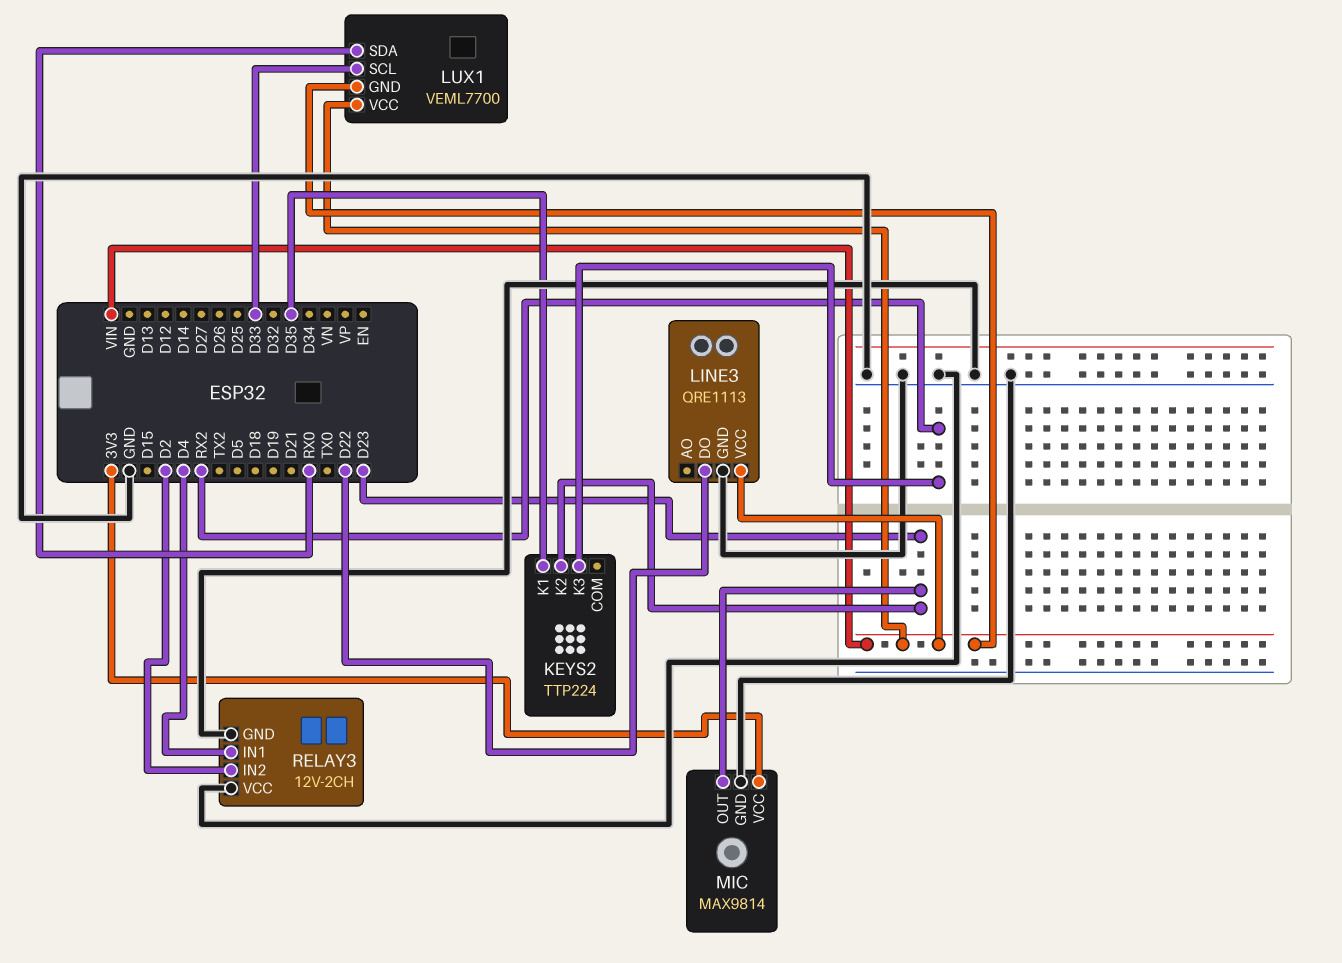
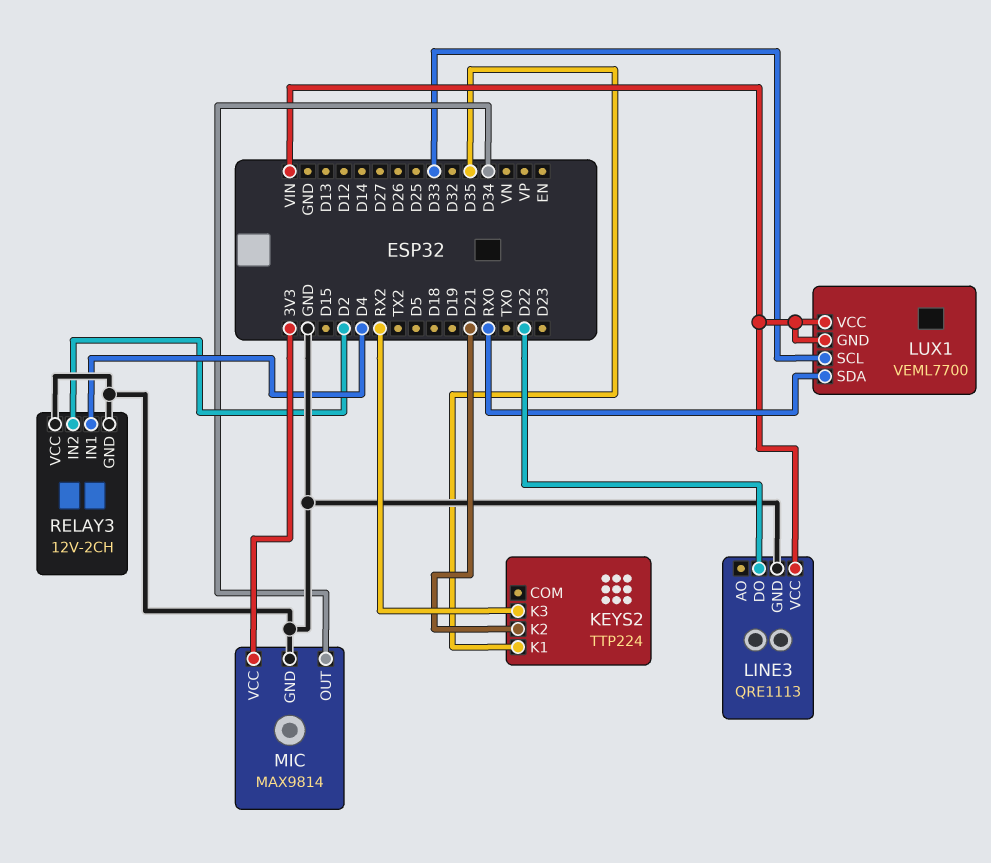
KEYS2 pin K2: D23 -> D21
MIC pin OUT: D23 -> D34

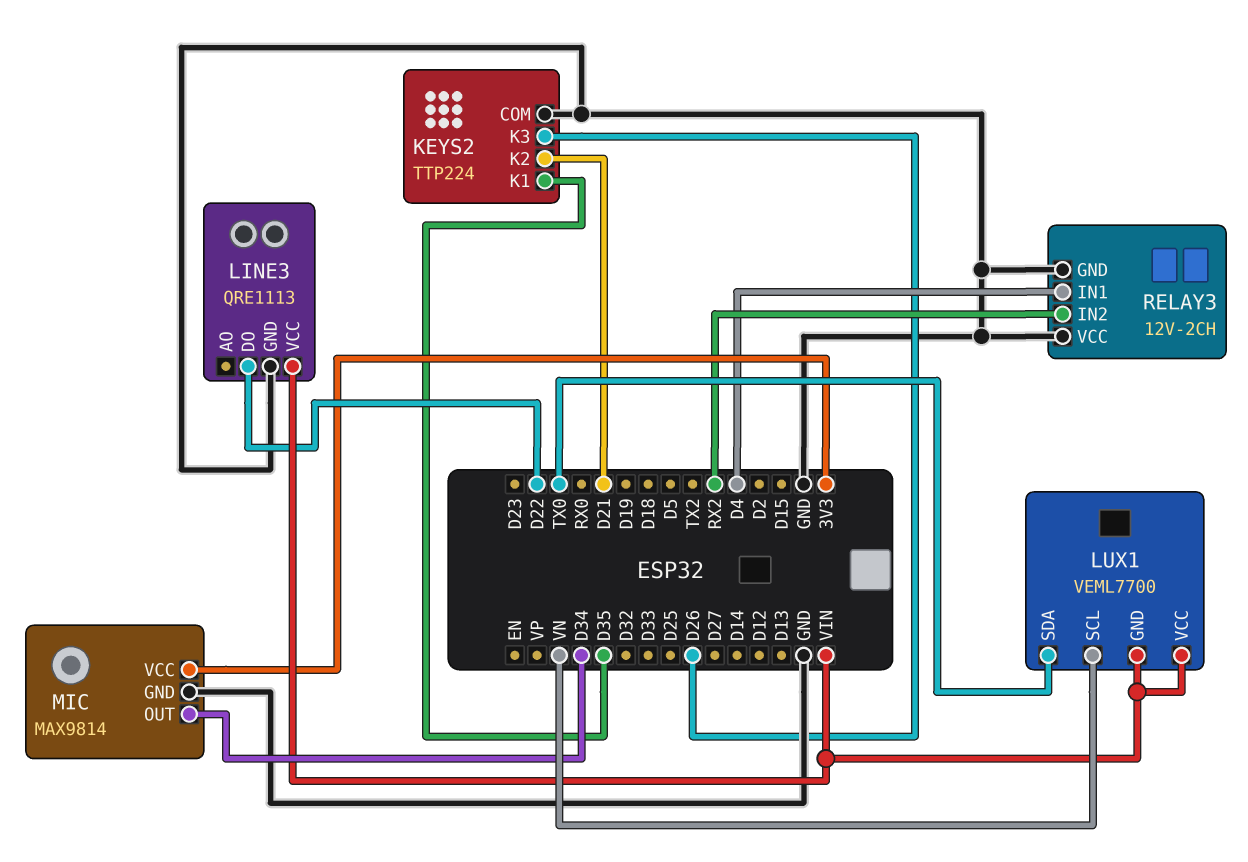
KEYS2 pin COM: none -> GND
KEYS2 pin K3: RX2 -> D26
LUX1 pin SCL: D33 -> VN
LUX1 pin SDA: RX0 -> TX0
RELAY3 pin IN2: D2 -> RX2

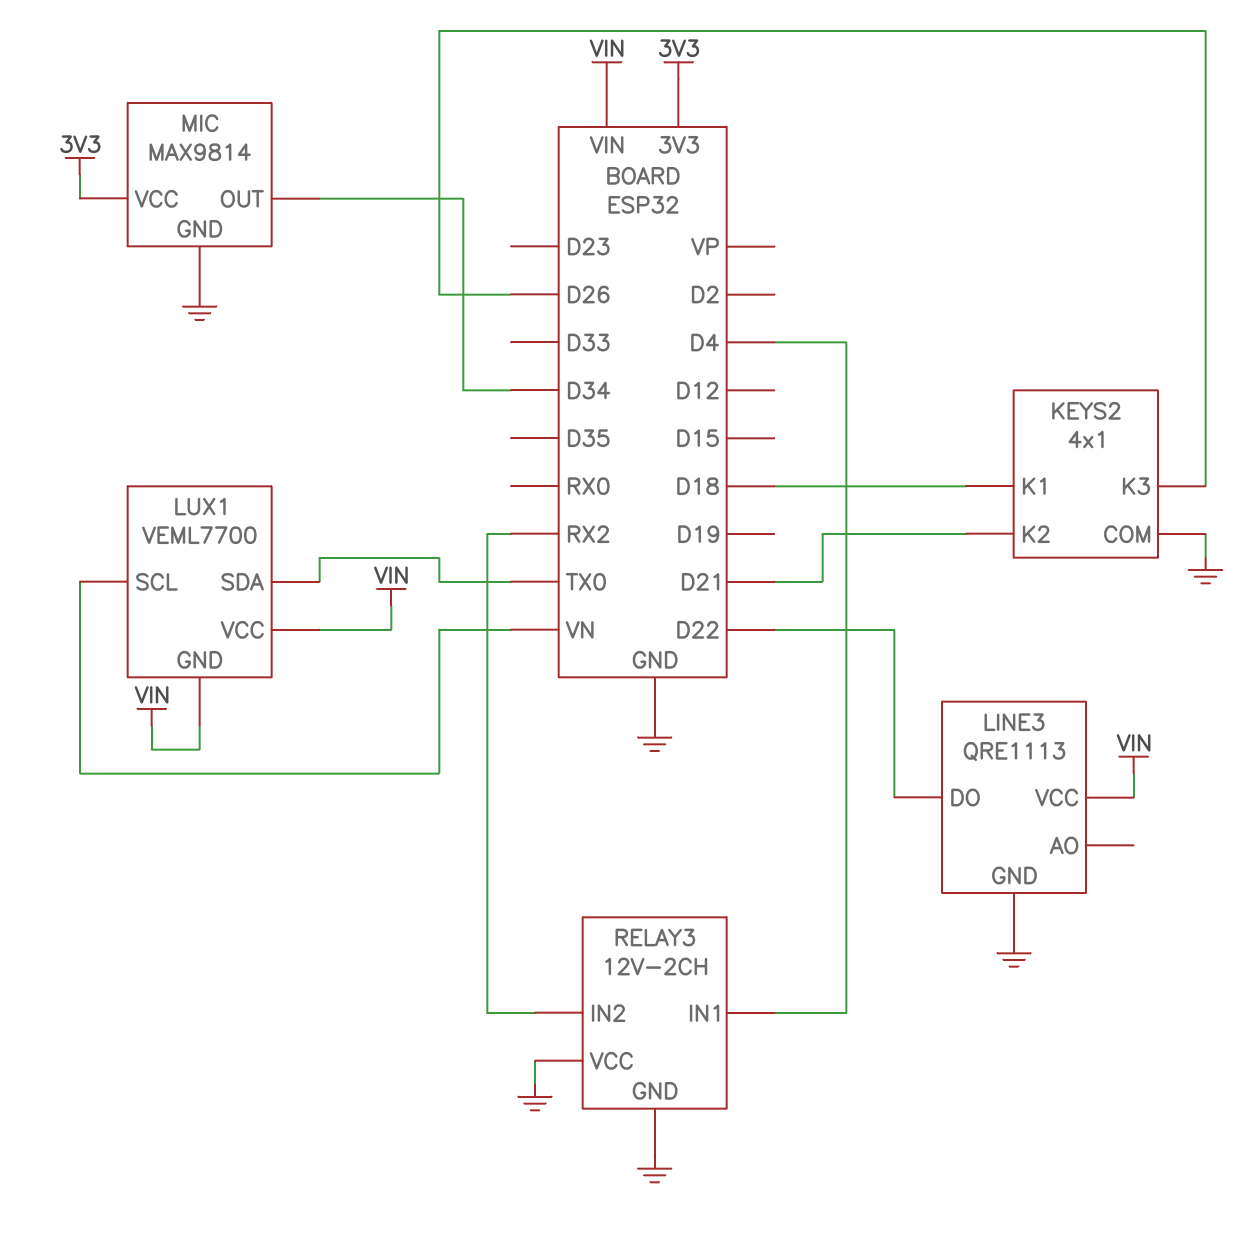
KEYS2: TTP224 -> 4x1
KEYS2 pin K1: D35 -> D18

